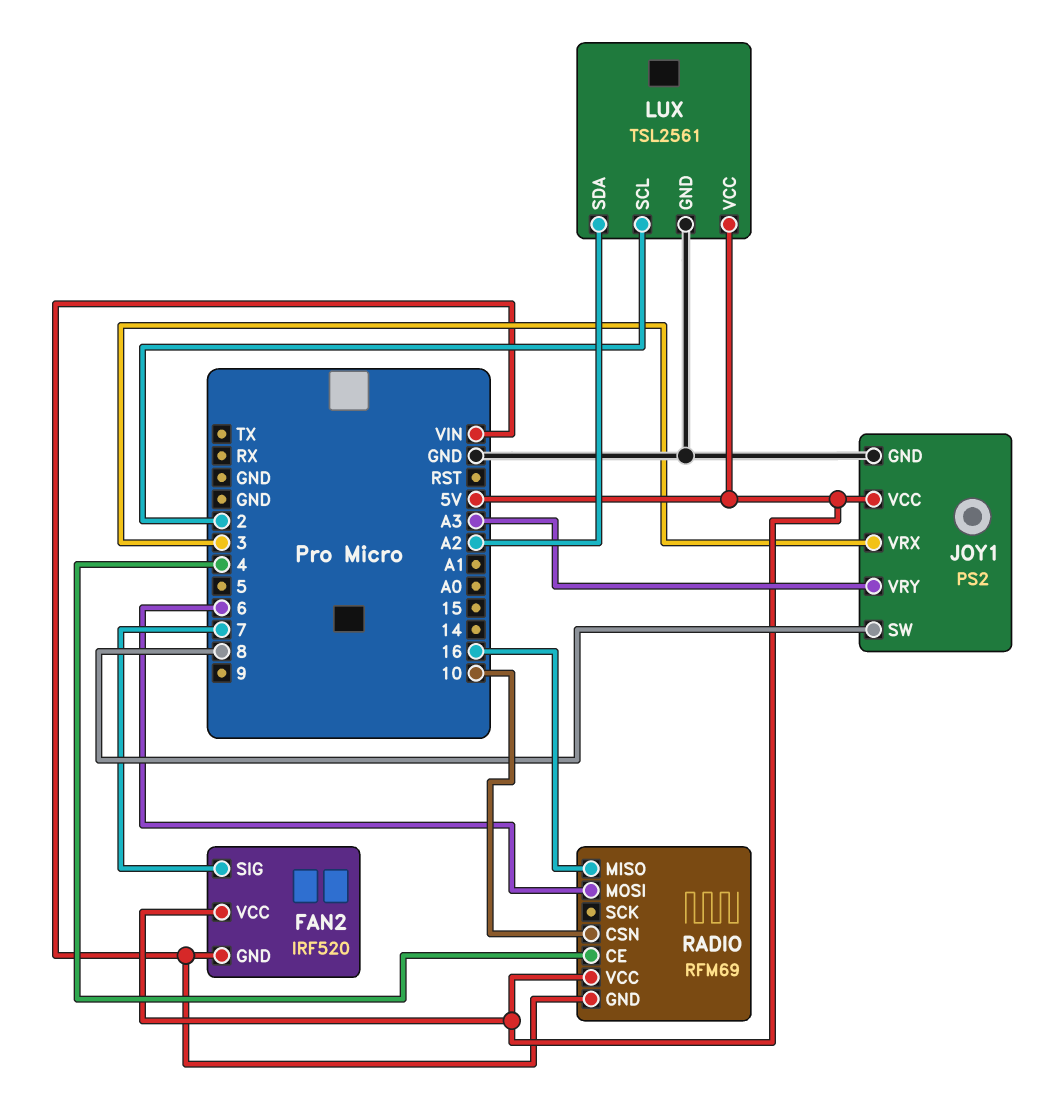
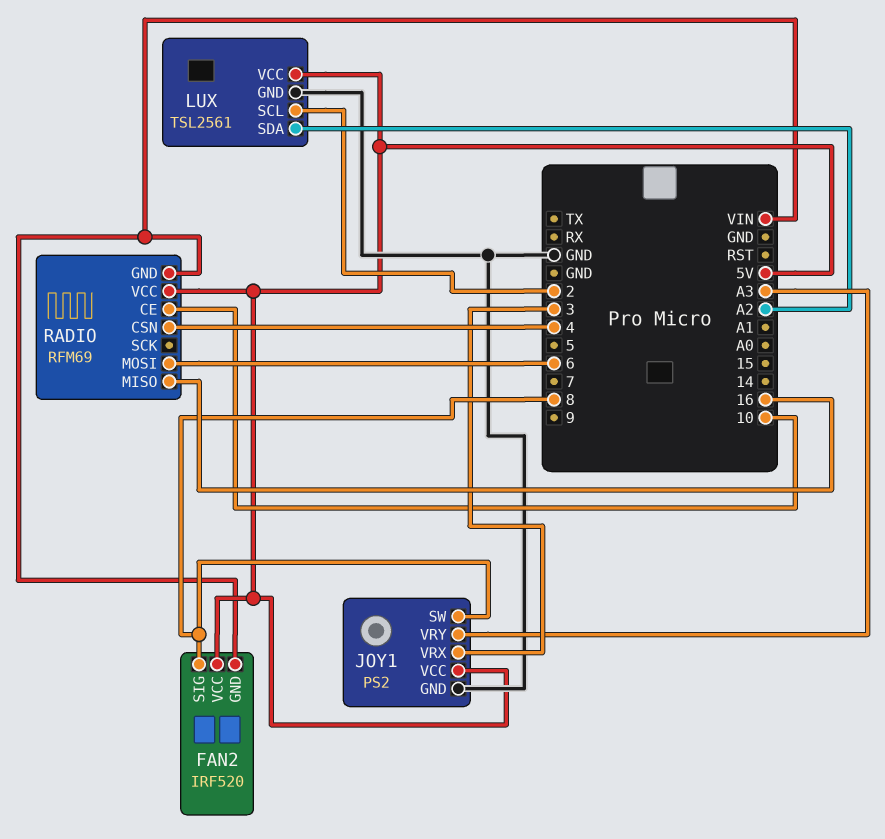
FAN2 pin SIG: 7 -> 8
RADIO pin CE: 4 -> 10
RADIO pin CSN: 10 -> 4

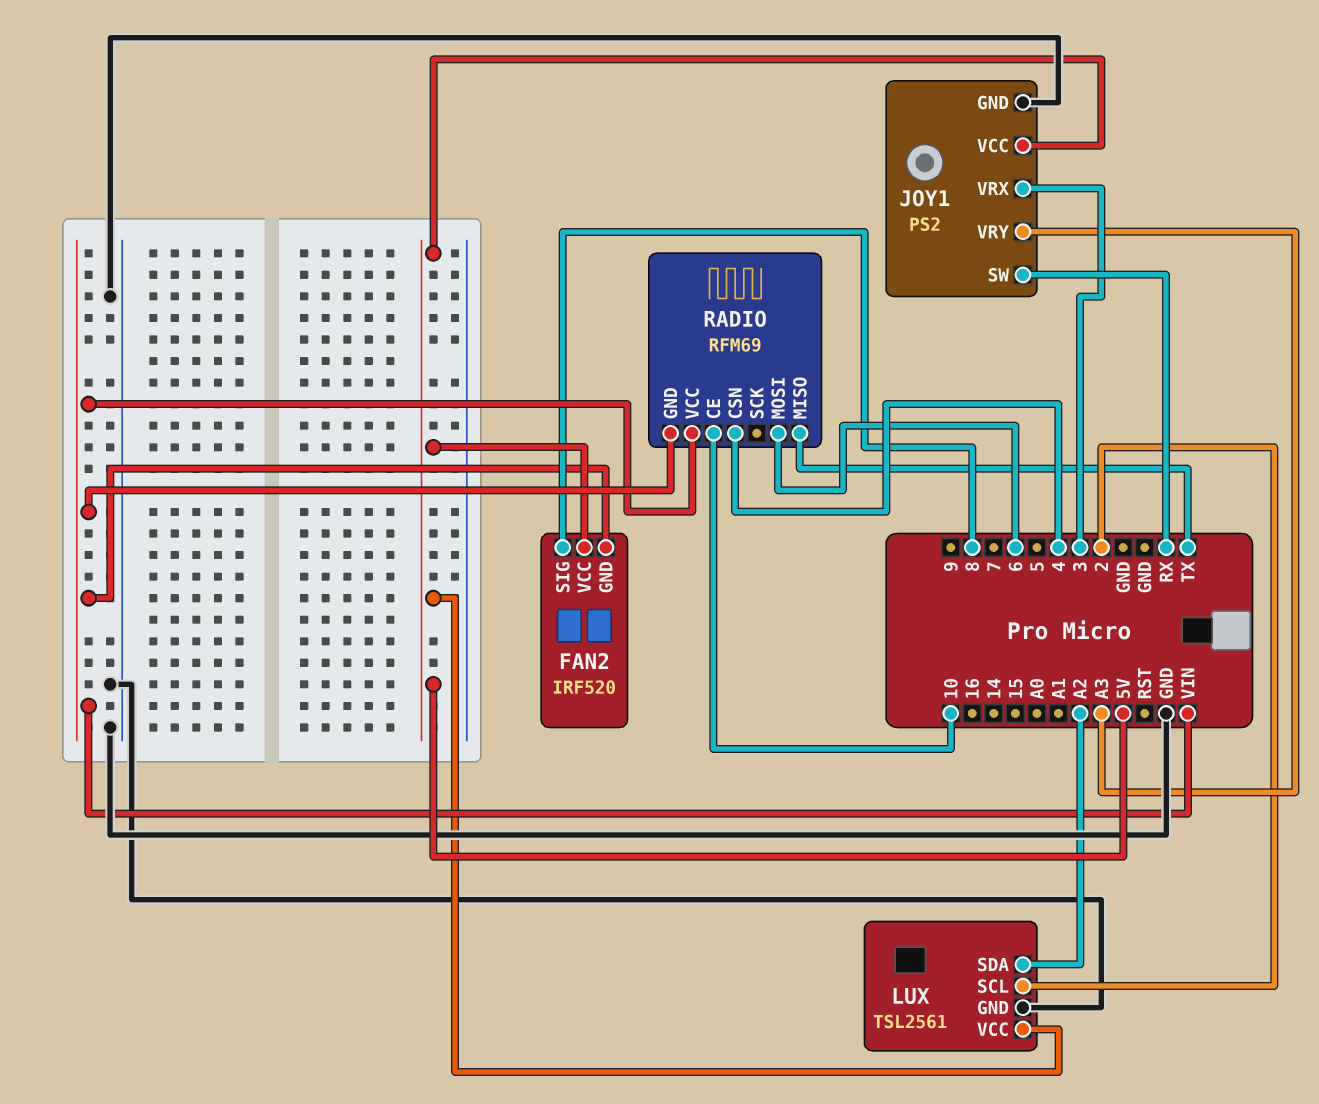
JOY1 pin SW: 8 -> RX
RADIO pin MISO: 16 -> TX
RADIO pin VCC: 5V -> VIN

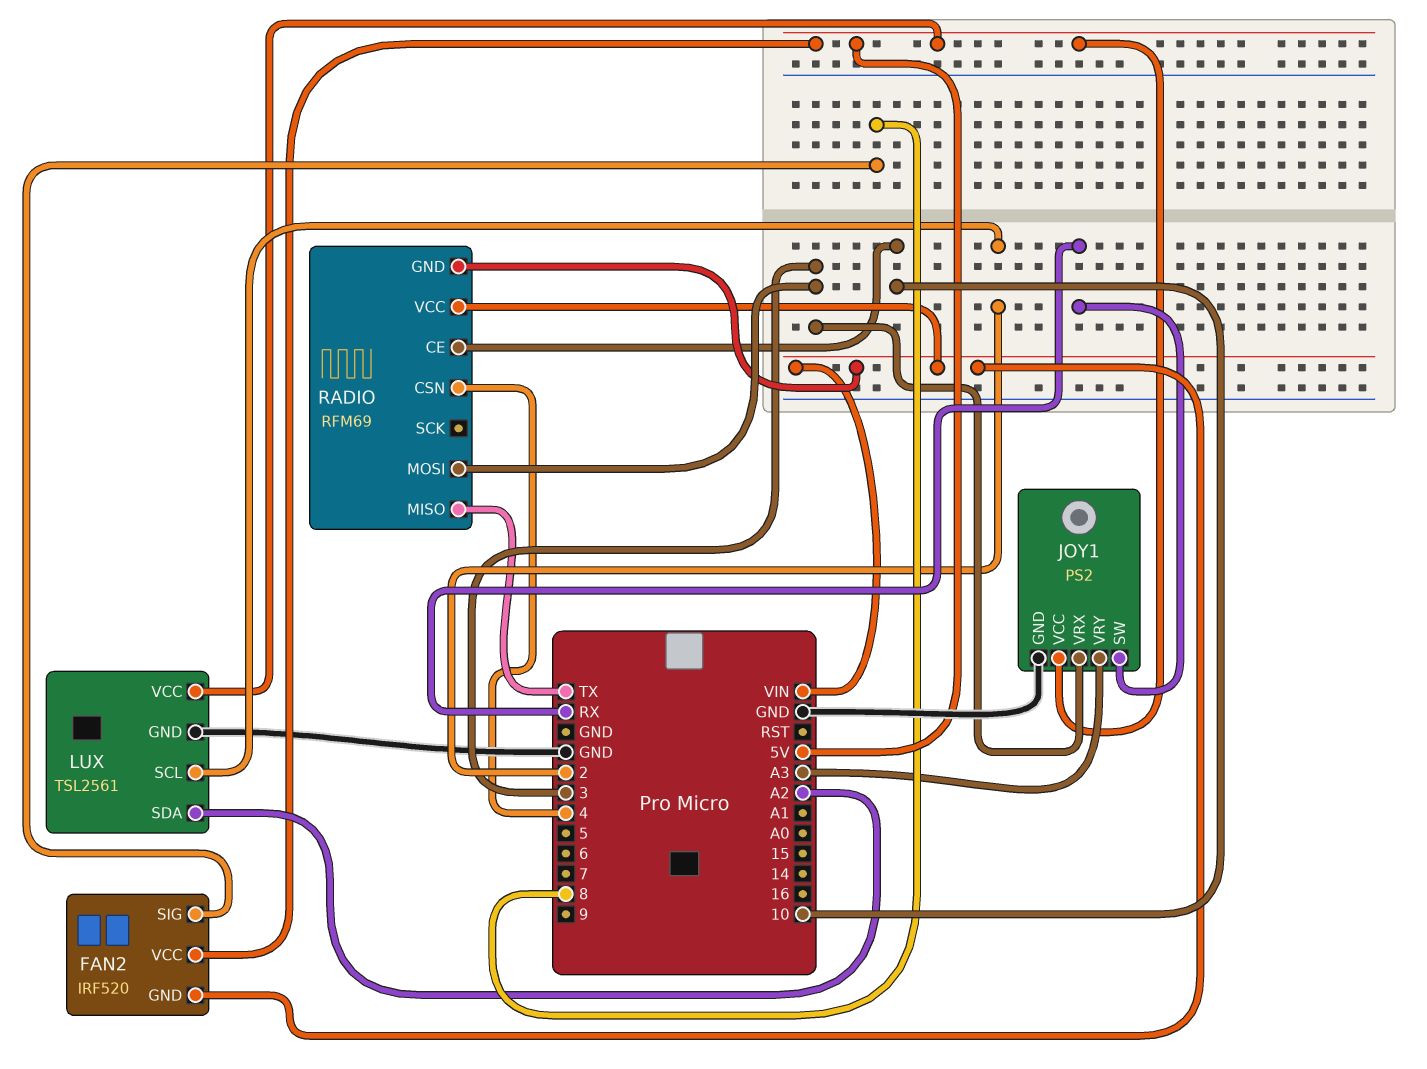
RADIO pin MOSI: 6 -> 3

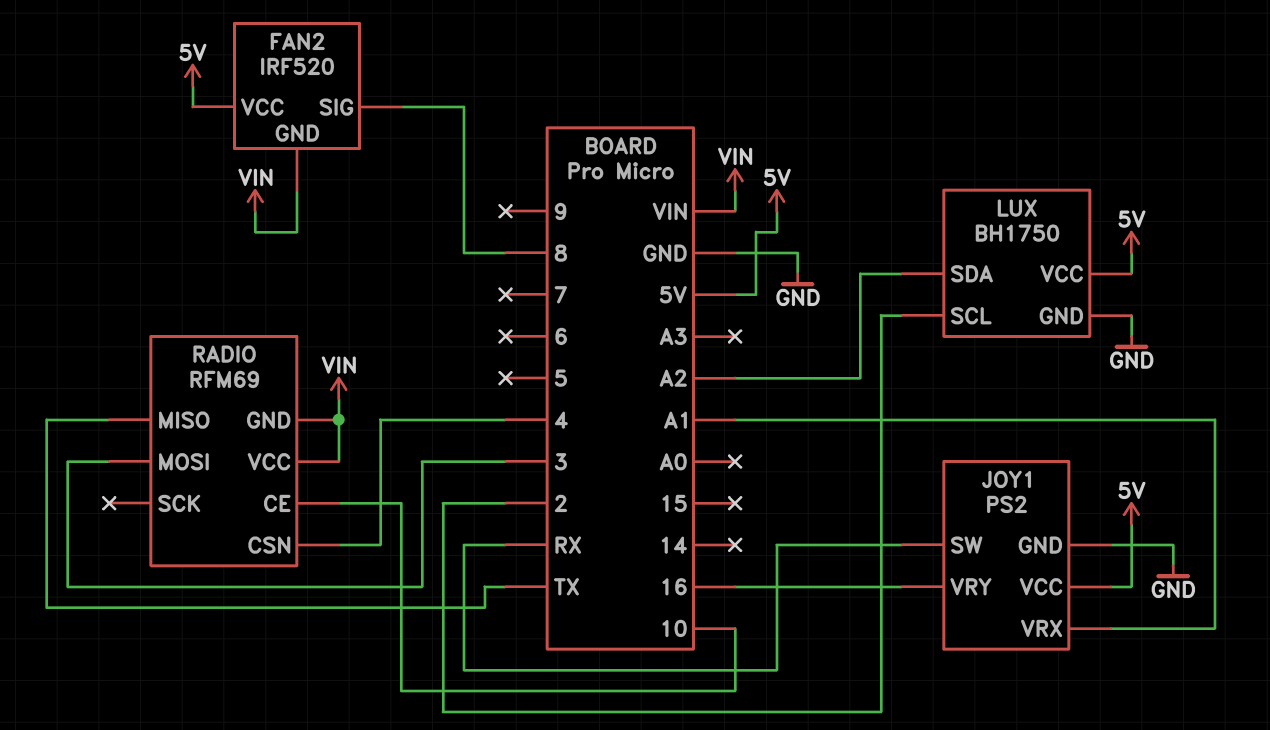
JOY1 pin VRX: 3 -> A1
JOY1 pin VRY: A3 -> 16
LUX: TSL2561 -> BH1750

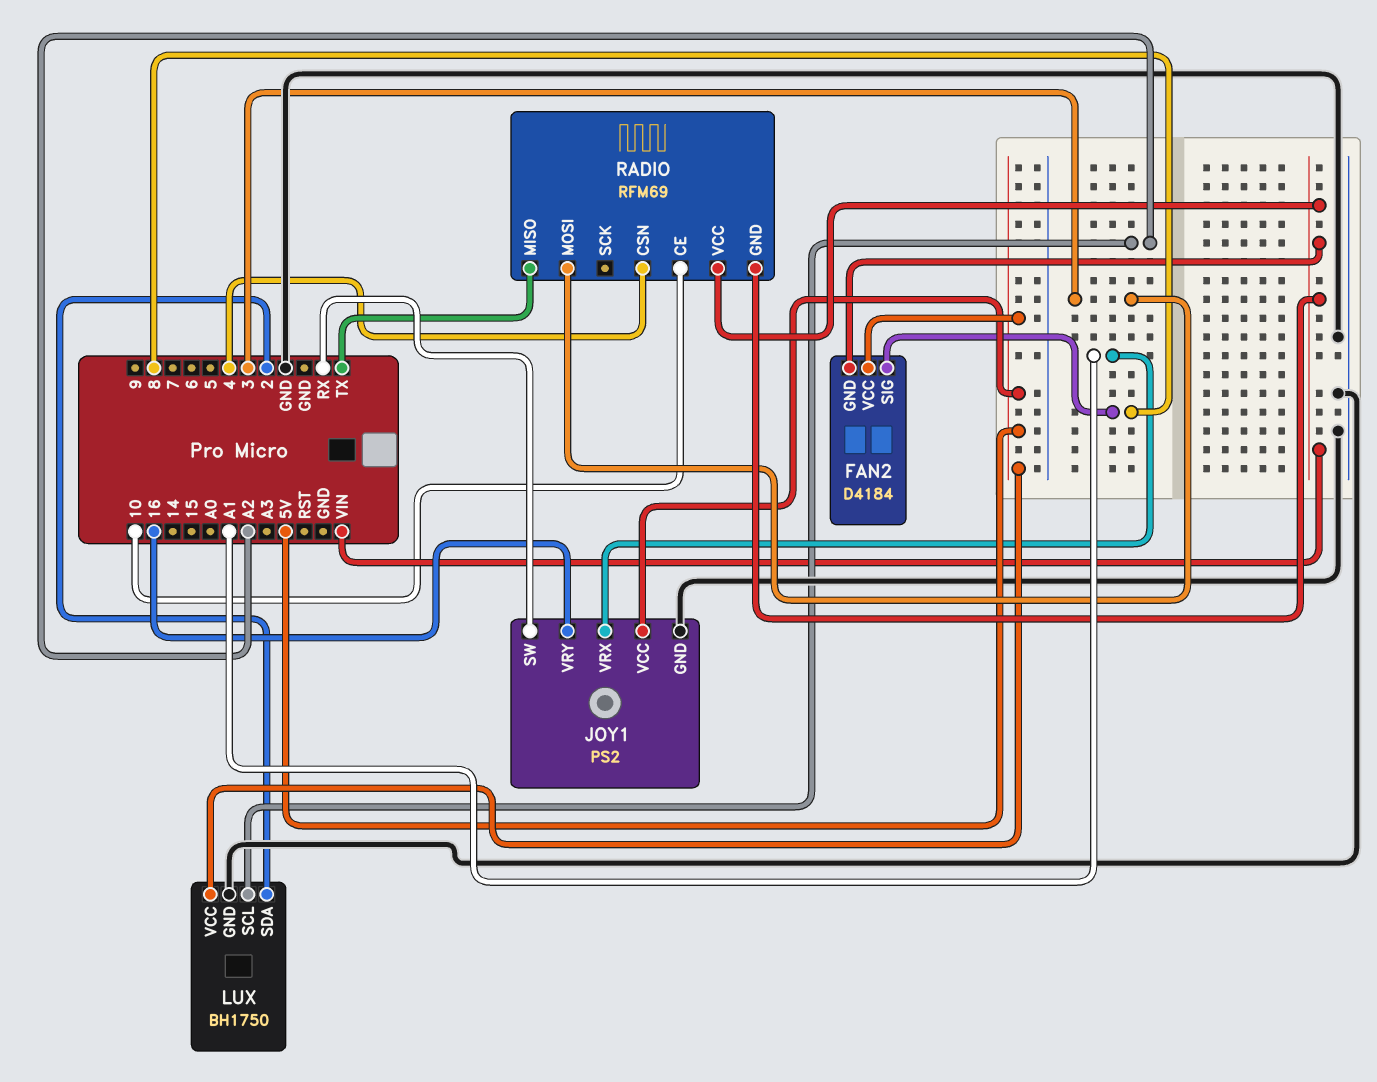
FAN2: IRF520 -> D4184
LUX pin SCL: 2 -> A2
LUX pin SDA: A2 -> 2

